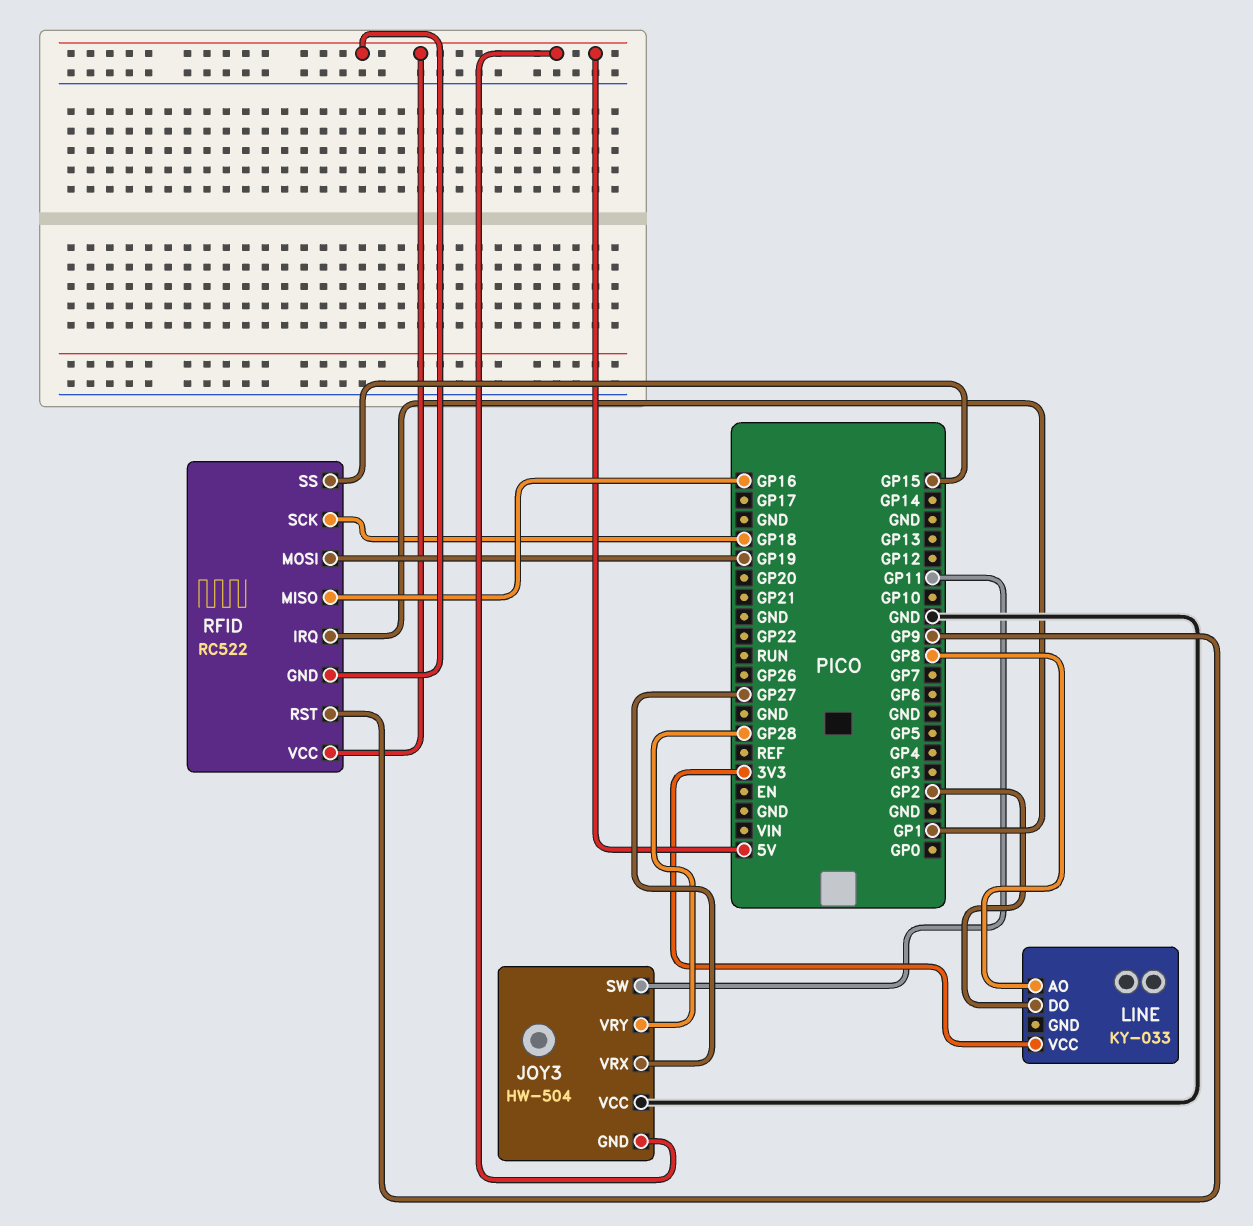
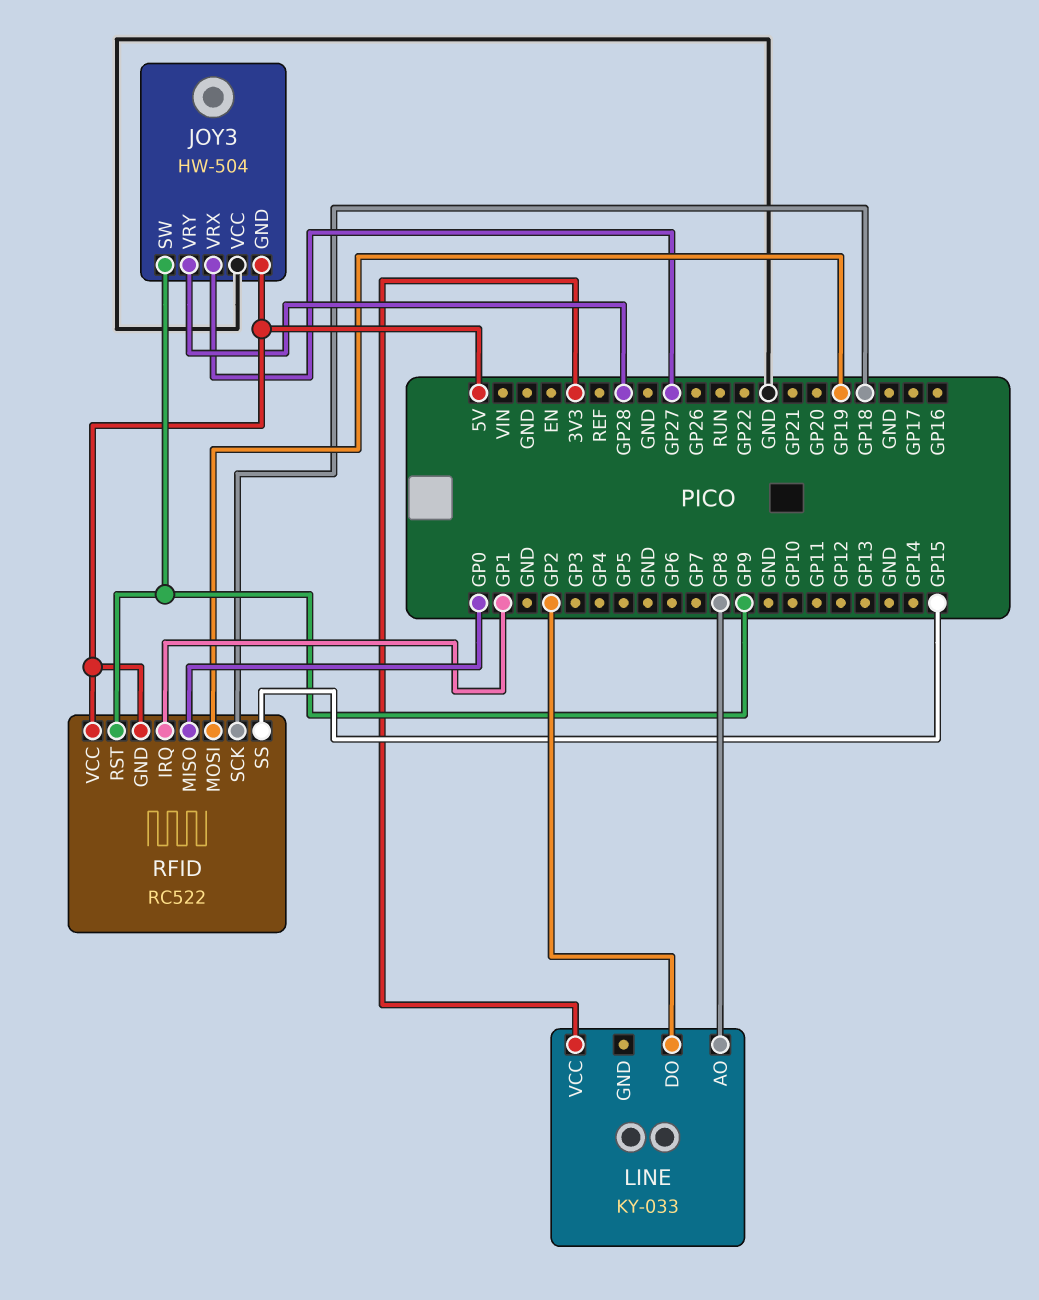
JOY3 pin SW: GP11 -> GP9
RFID pin MISO: GP16 -> GP0

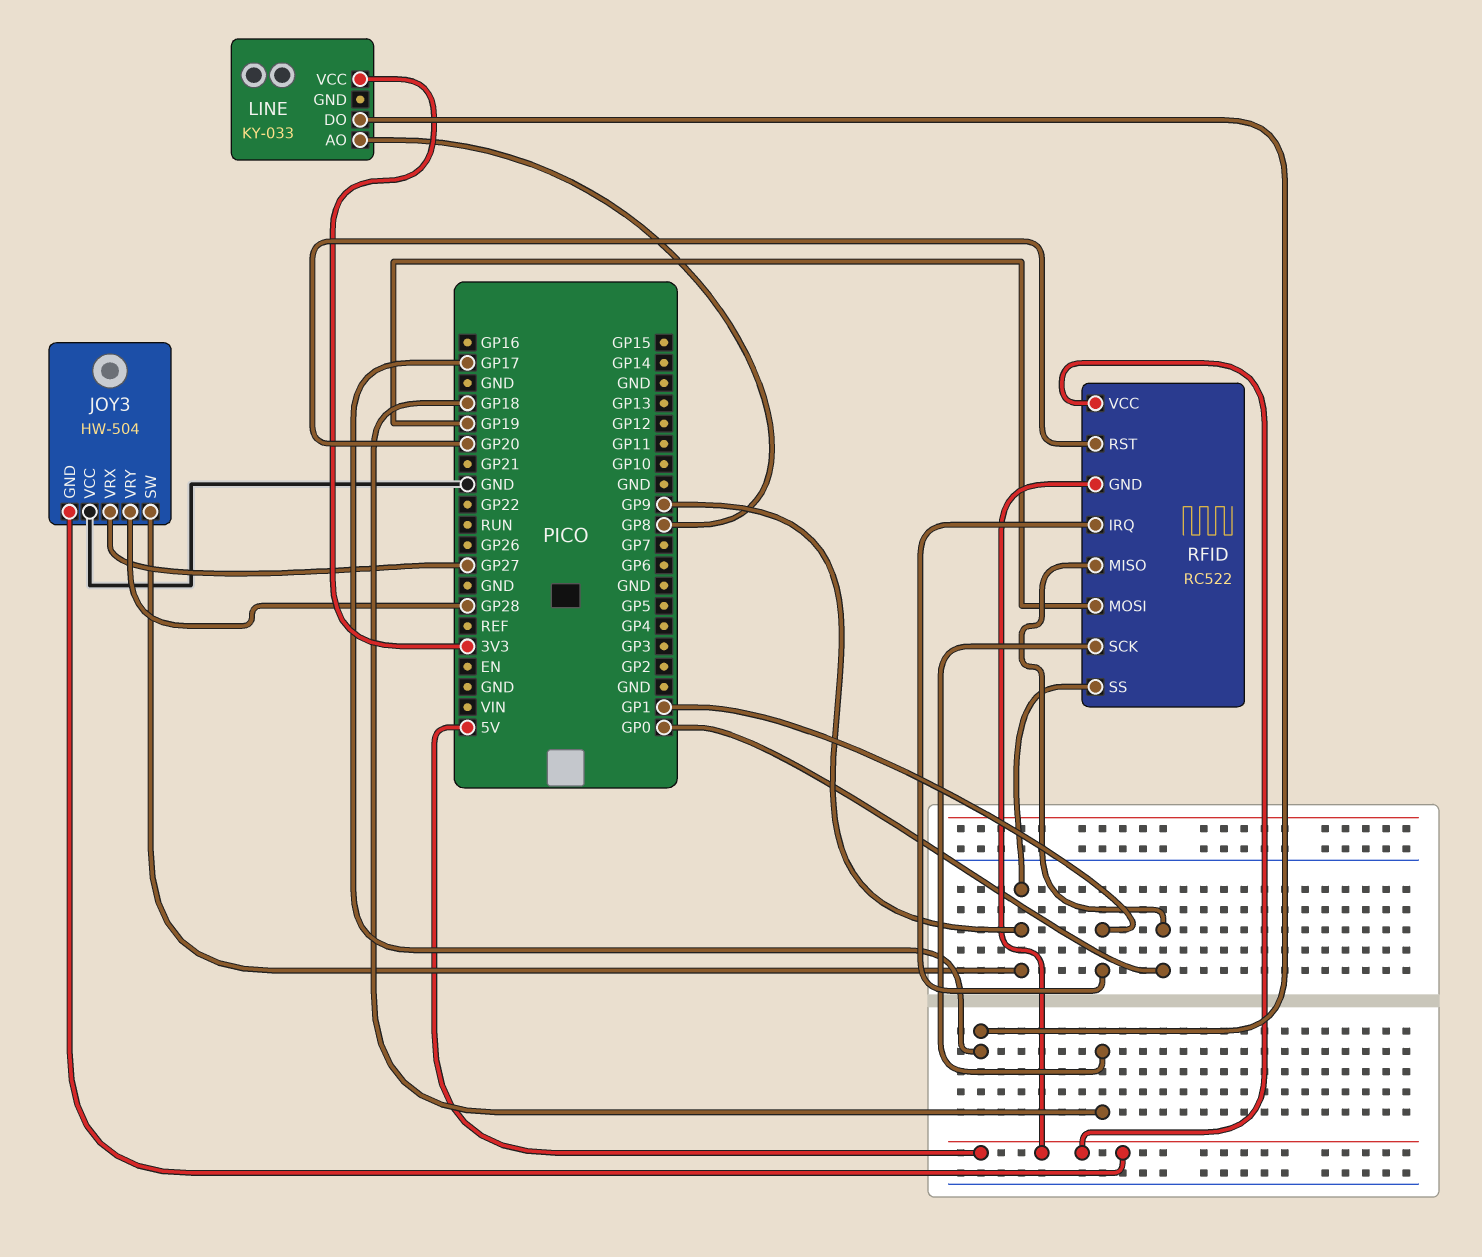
LINE pin DO: GP2 -> GP17
RFID pin RST: GP9 -> GP20
RFID pin SS: GP15 -> GP9

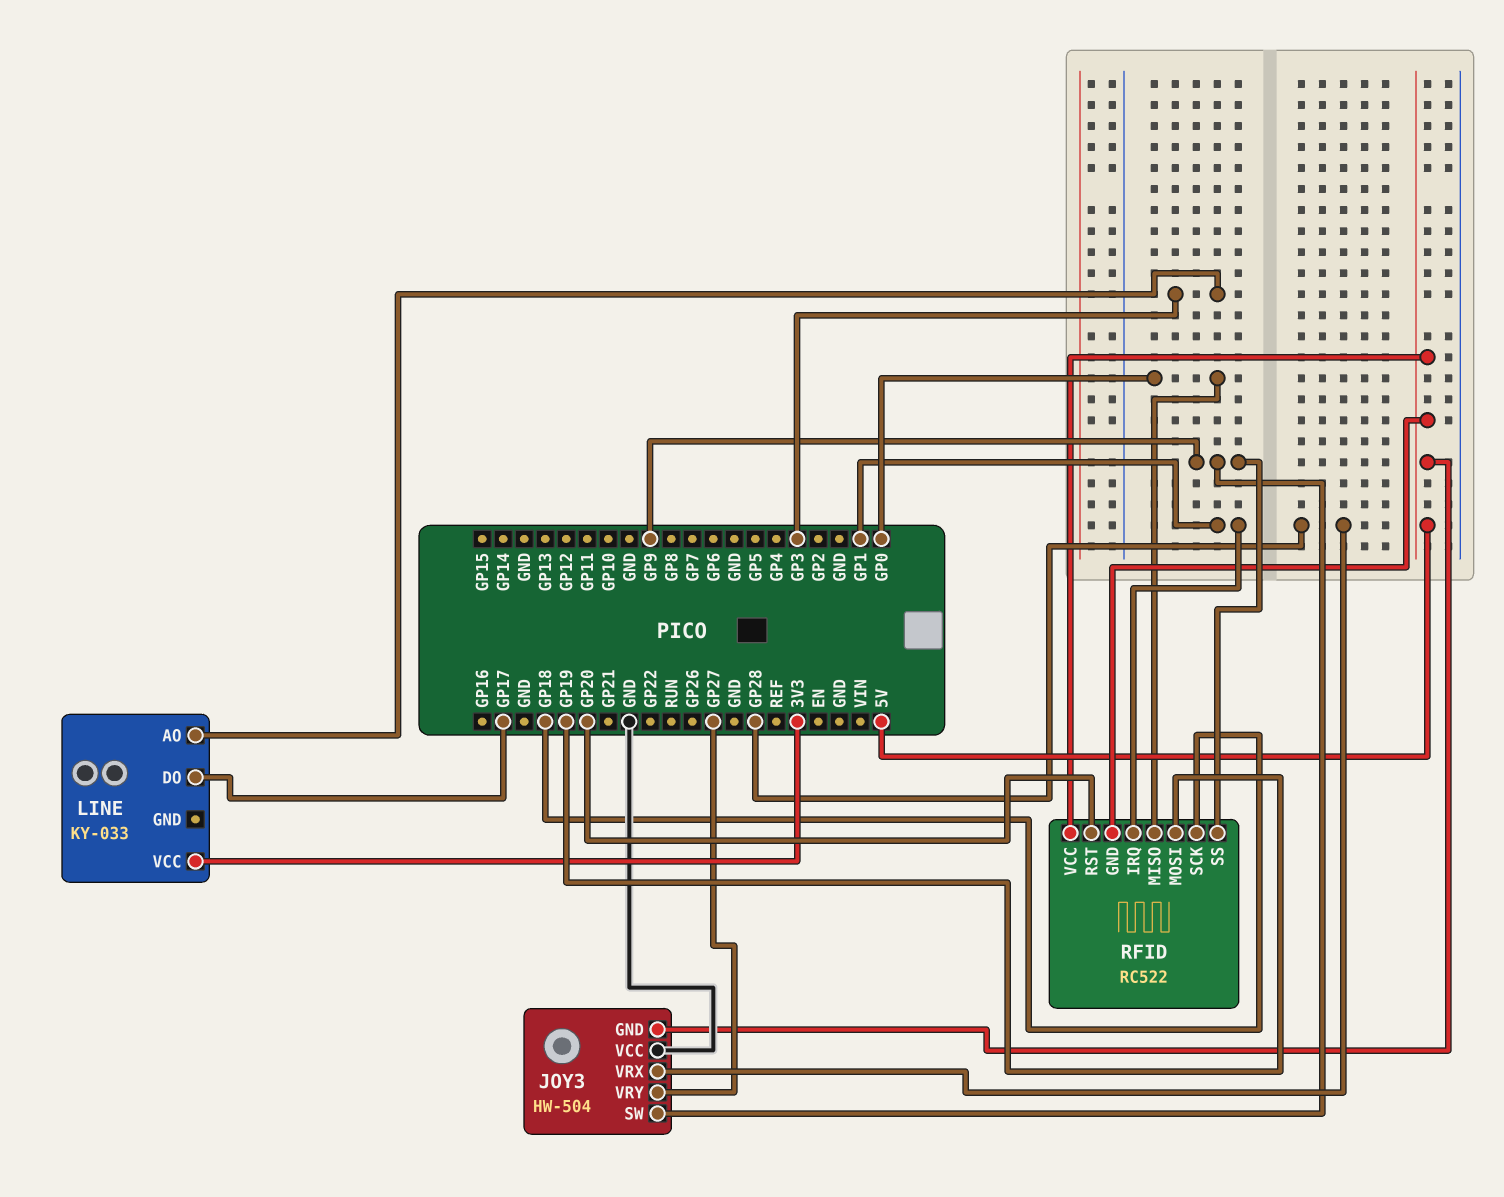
JOY3 pin VRX: GP27 -> GP28
JOY3 pin VRY: GP28 -> GP27
LINE pin AO: GP8 -> GP3

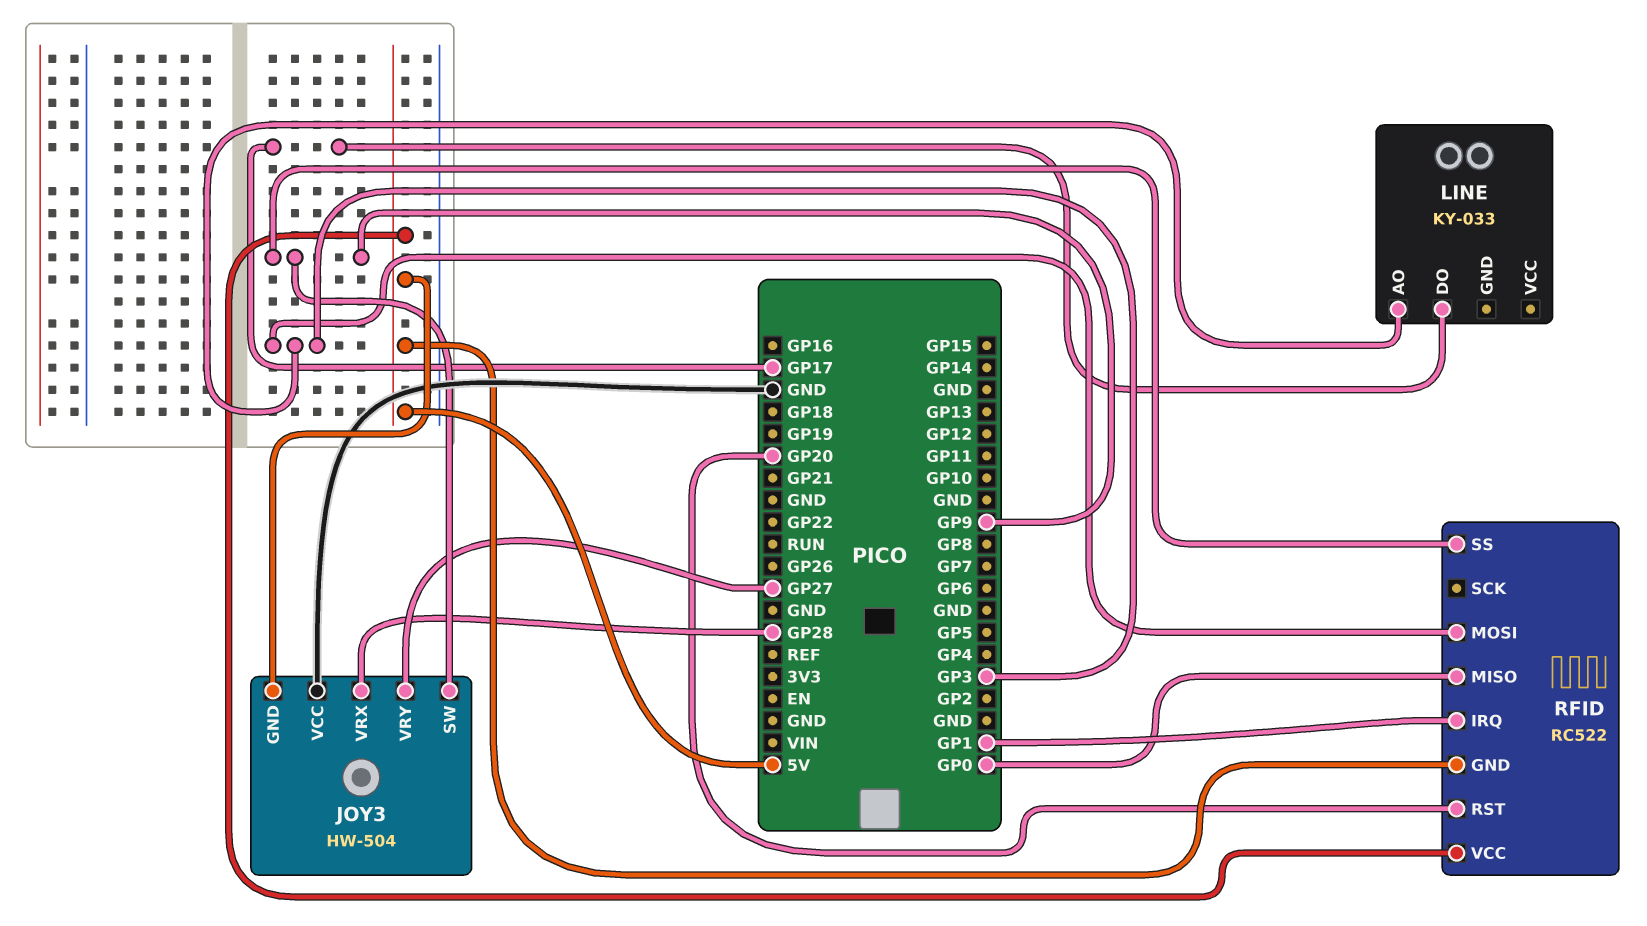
LINE pin VCC: 3V3 -> none
RFID pin MOSI: GP19 -> GP3
RFID pin SCK: GP18 -> none

